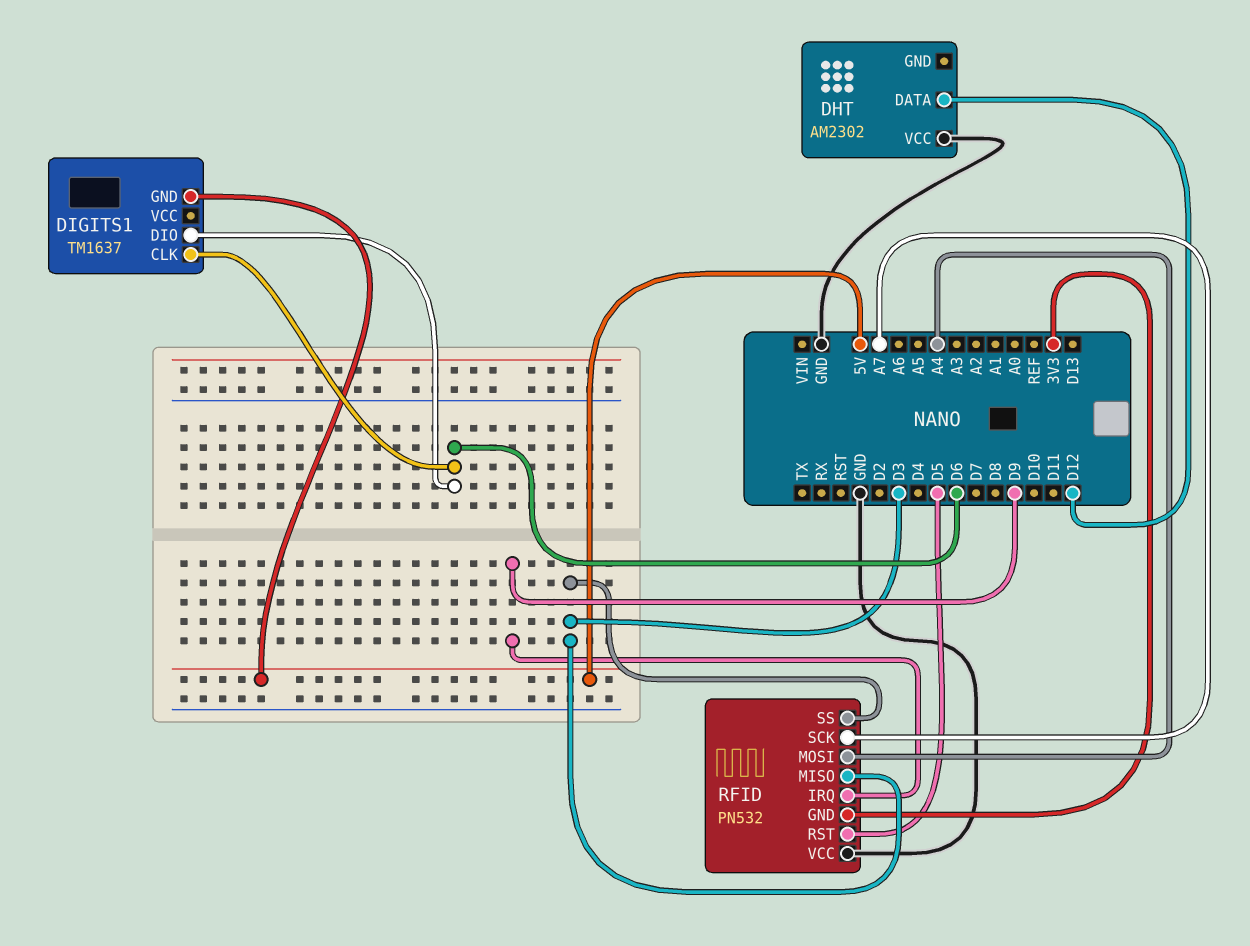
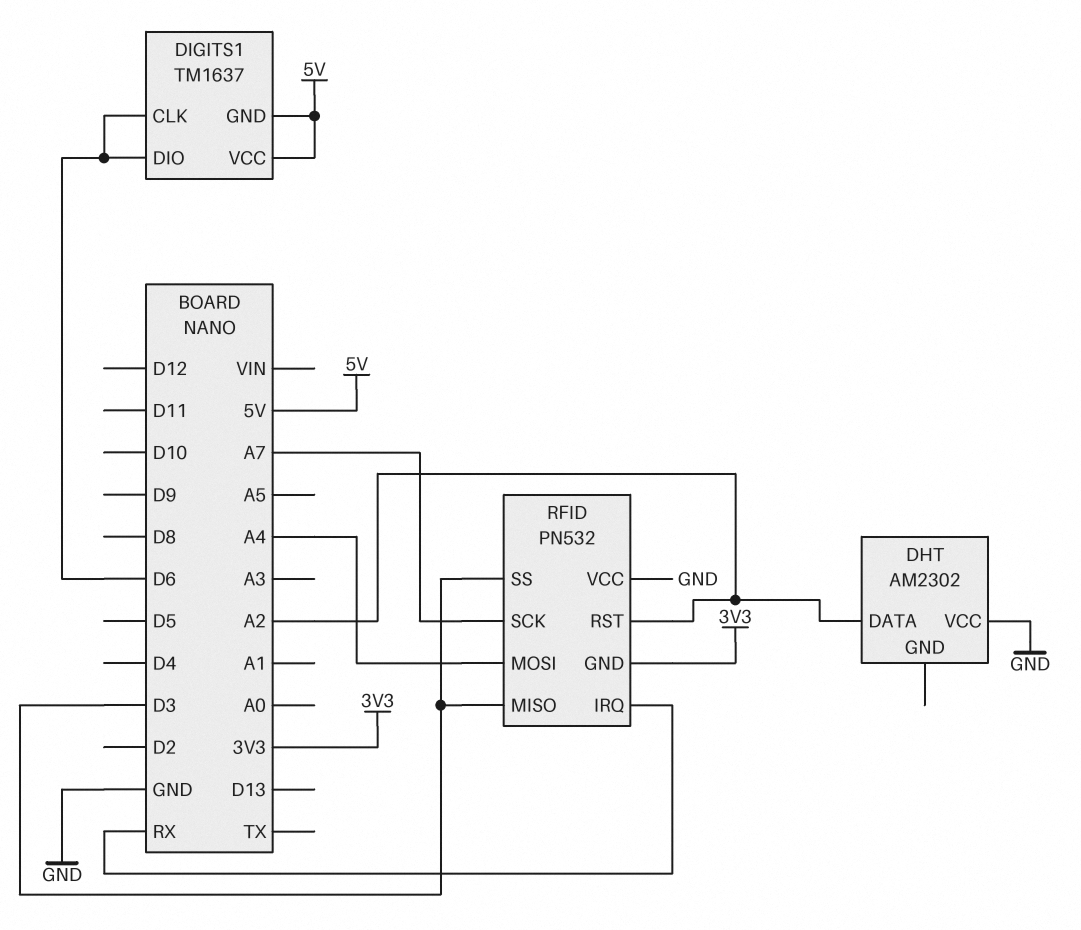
DHT pin DATA: D12 -> A2
DIGITS1 pin VCC: none -> 5V
RFID pin IRQ: D9 -> RX
RFID pin RST: D5 -> A2

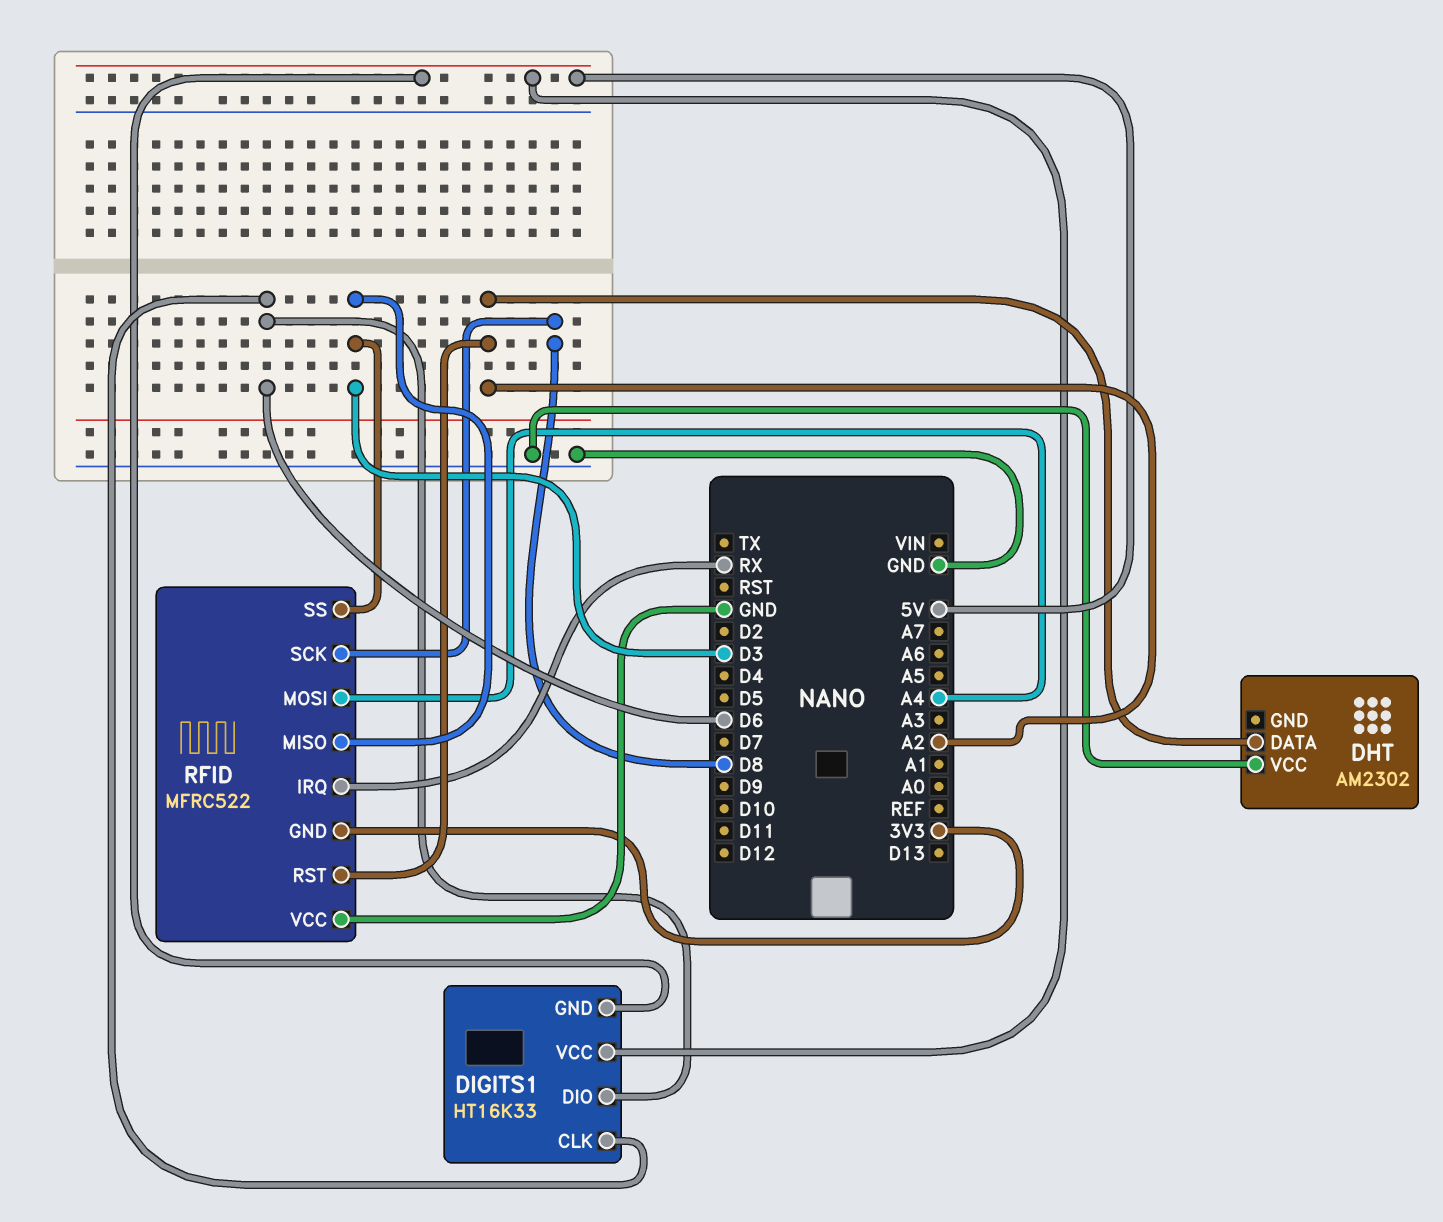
DIGITS1: TM1637 -> HT16K33
RFID: PN532 -> MFRC522
RFID pin SCK: A7 -> D8

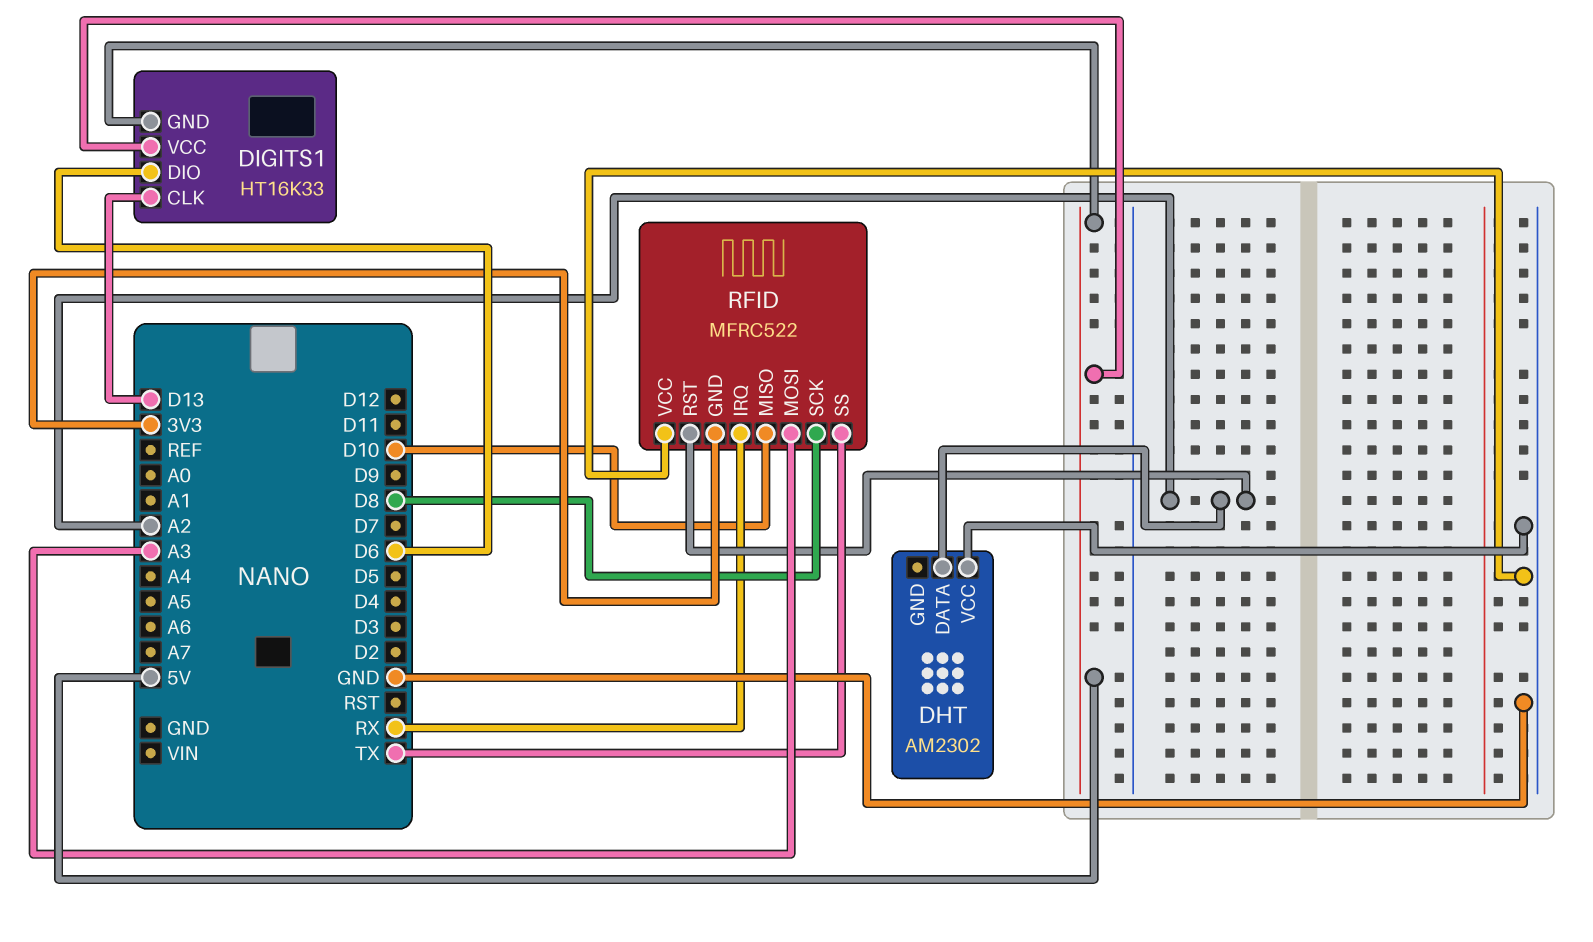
DIGITS1 pin CLK: D6 -> D13
RFID pin MISO: D3 -> D10
RFID pin MOSI: A4 -> A3
RFID pin SS: D3 -> TX

